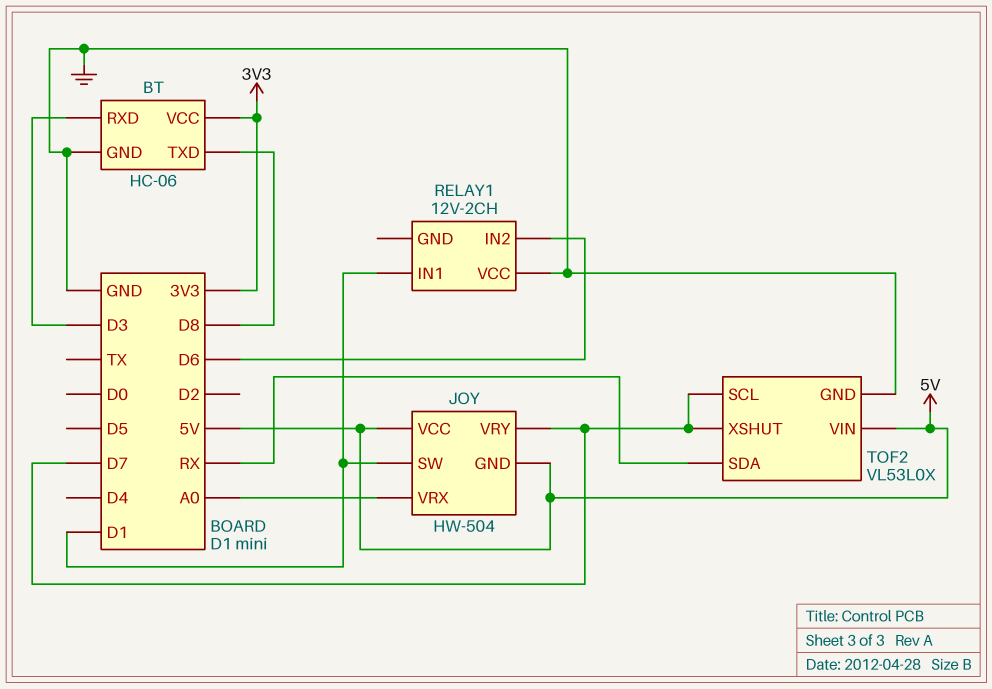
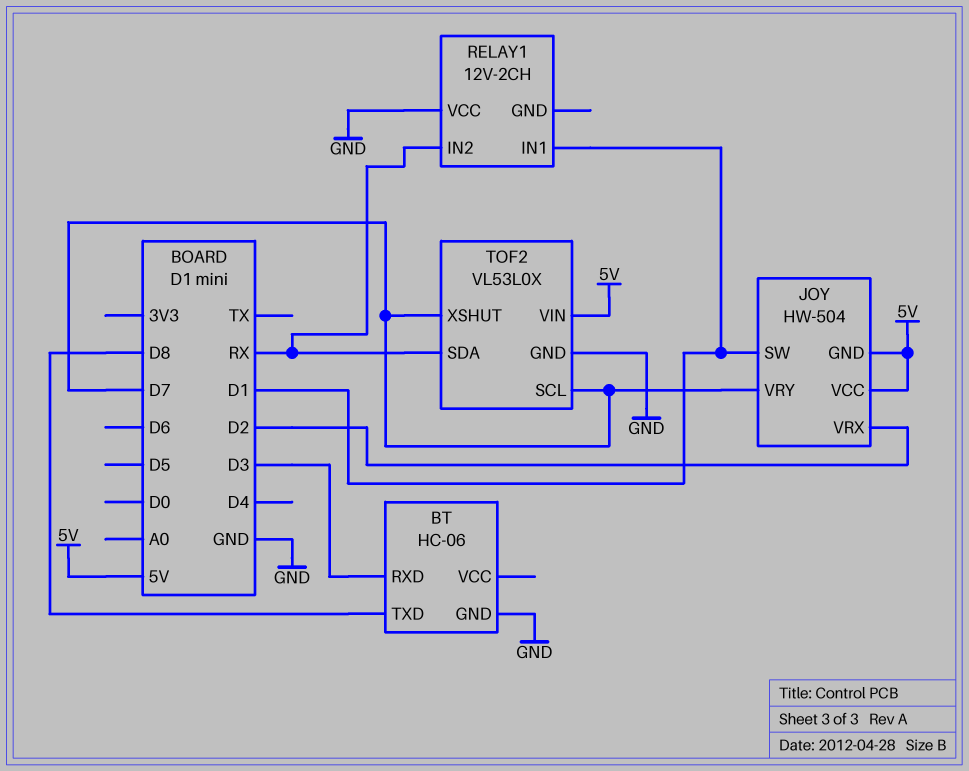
BT pin VCC: 3V3 -> none
JOY pin VRX: A0 -> D2
RELAY1 pin IN2: D6 -> RX

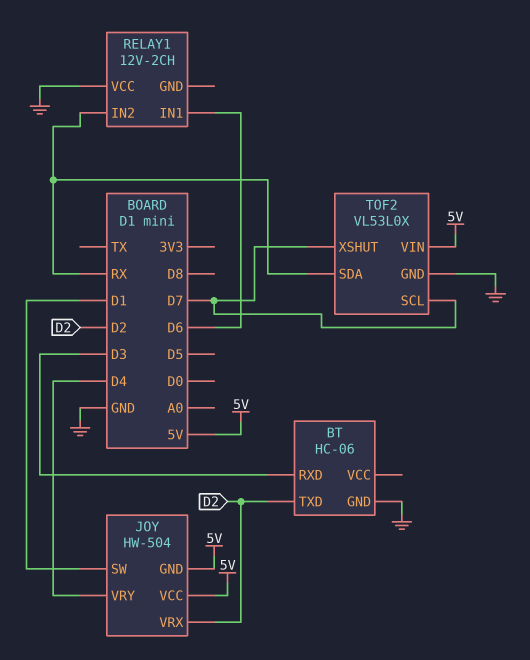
BT pin TXD: D8 -> D2
JOY pin VRY: D7 -> D4
RELAY1 pin IN1: D1 -> D6

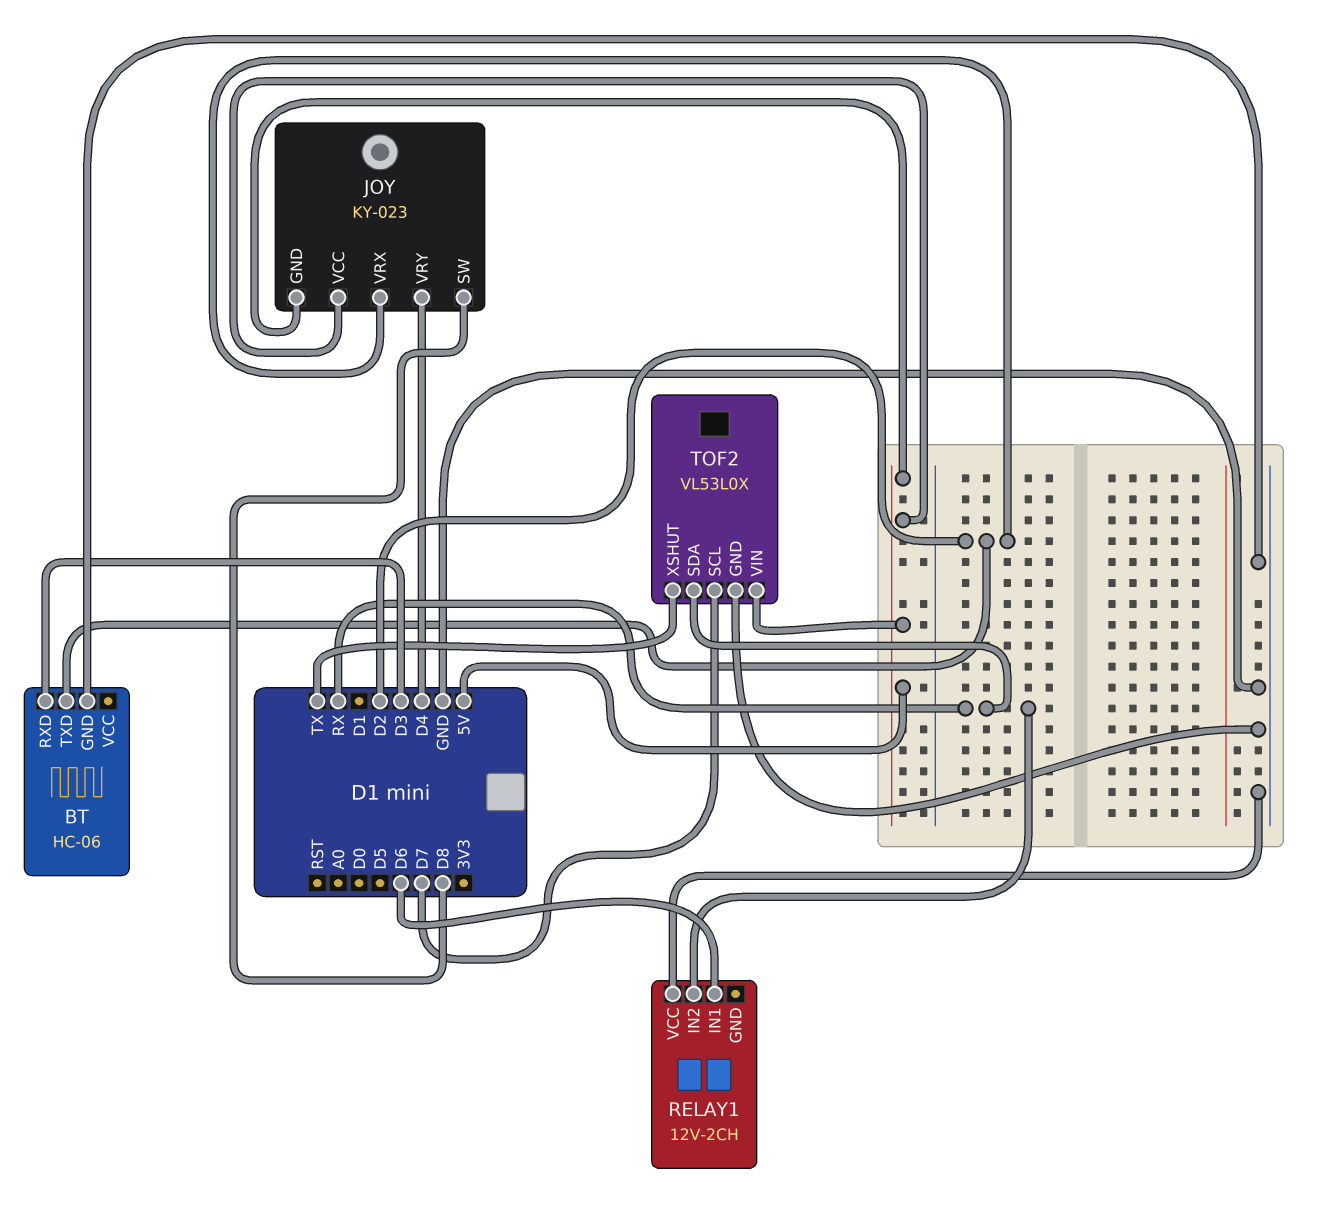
JOY: HW-504 -> KY-023
JOY pin SW: D1 -> D8
TOF2 pin XSHUT: D7 -> TX

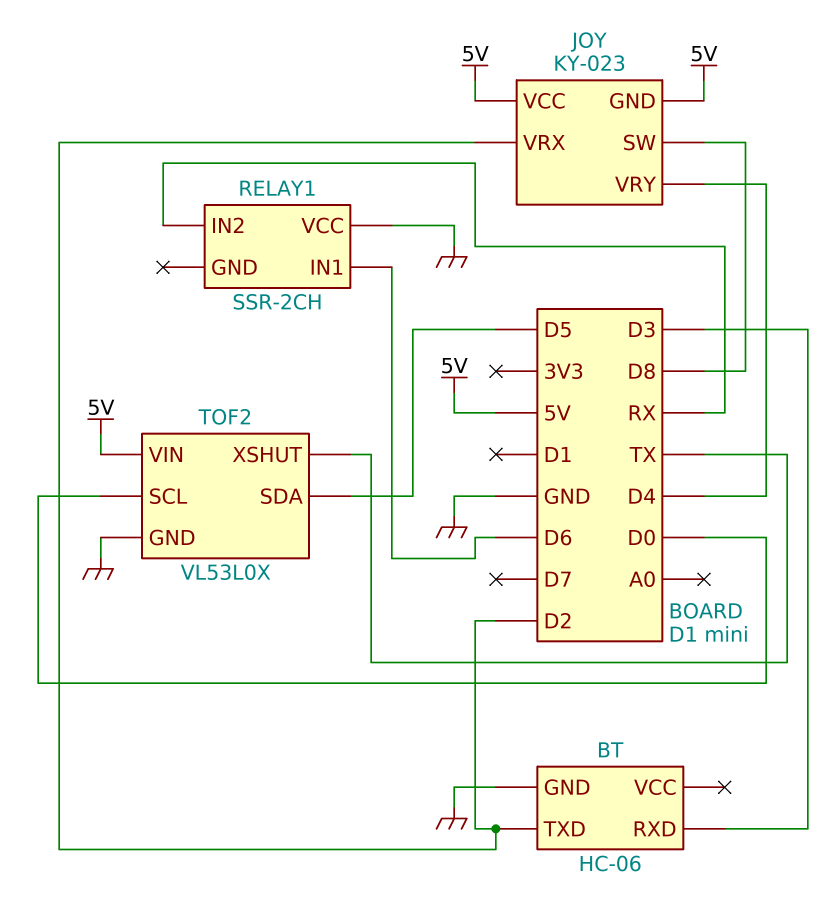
RELAY1: 12V-2CH -> SSR-2CH
TOF2 pin SCL: D7 -> D0
TOF2 pin SDA: RX -> D5

